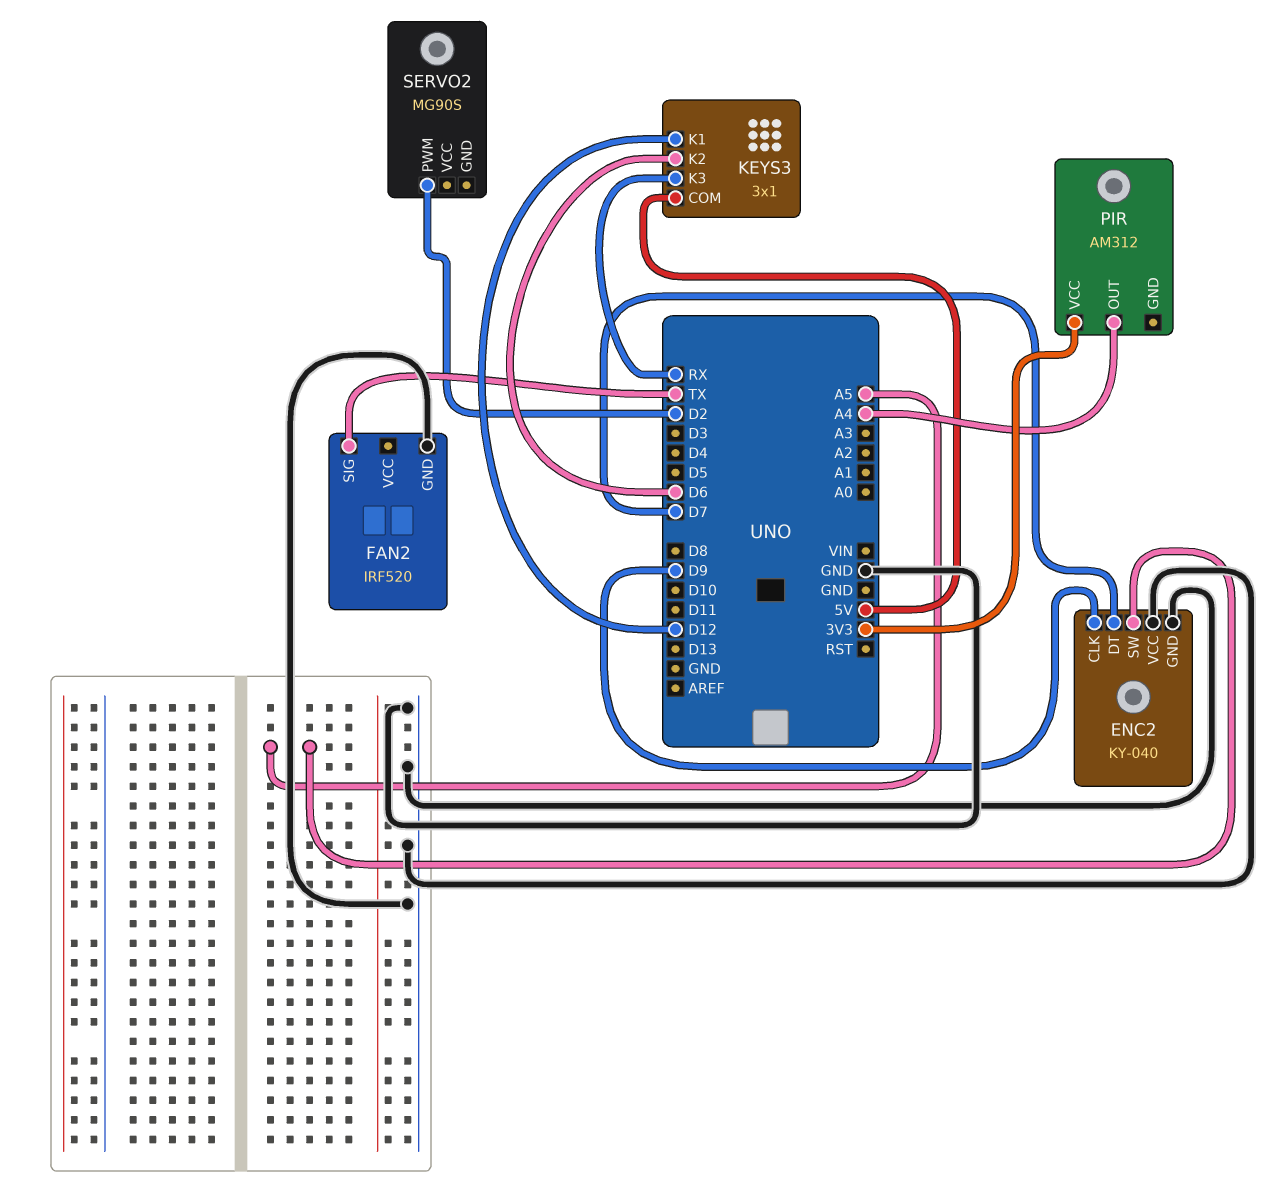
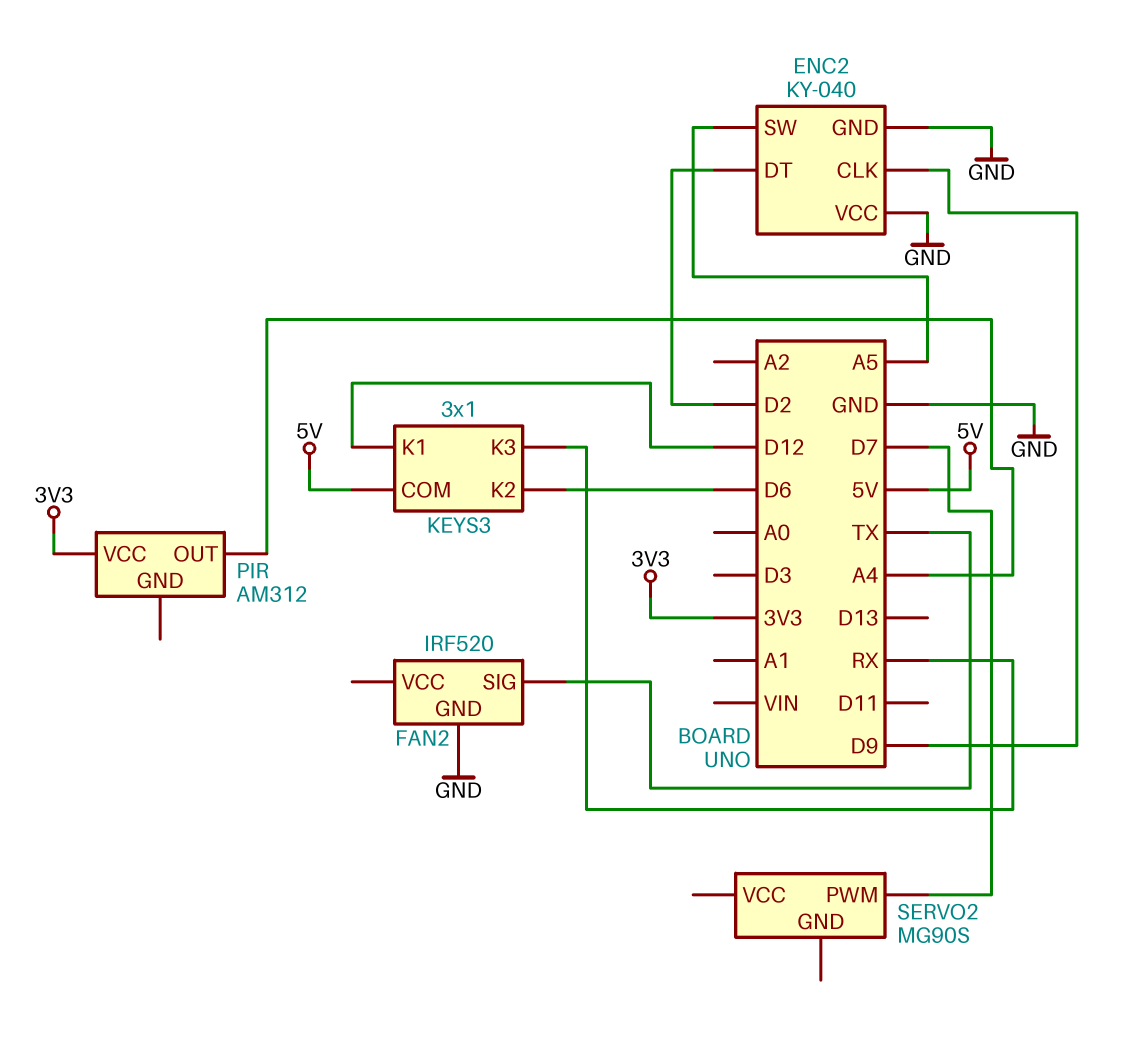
ENC2 pin DT: D7 -> D2
SERVO2 pin PWM: D2 -> D7

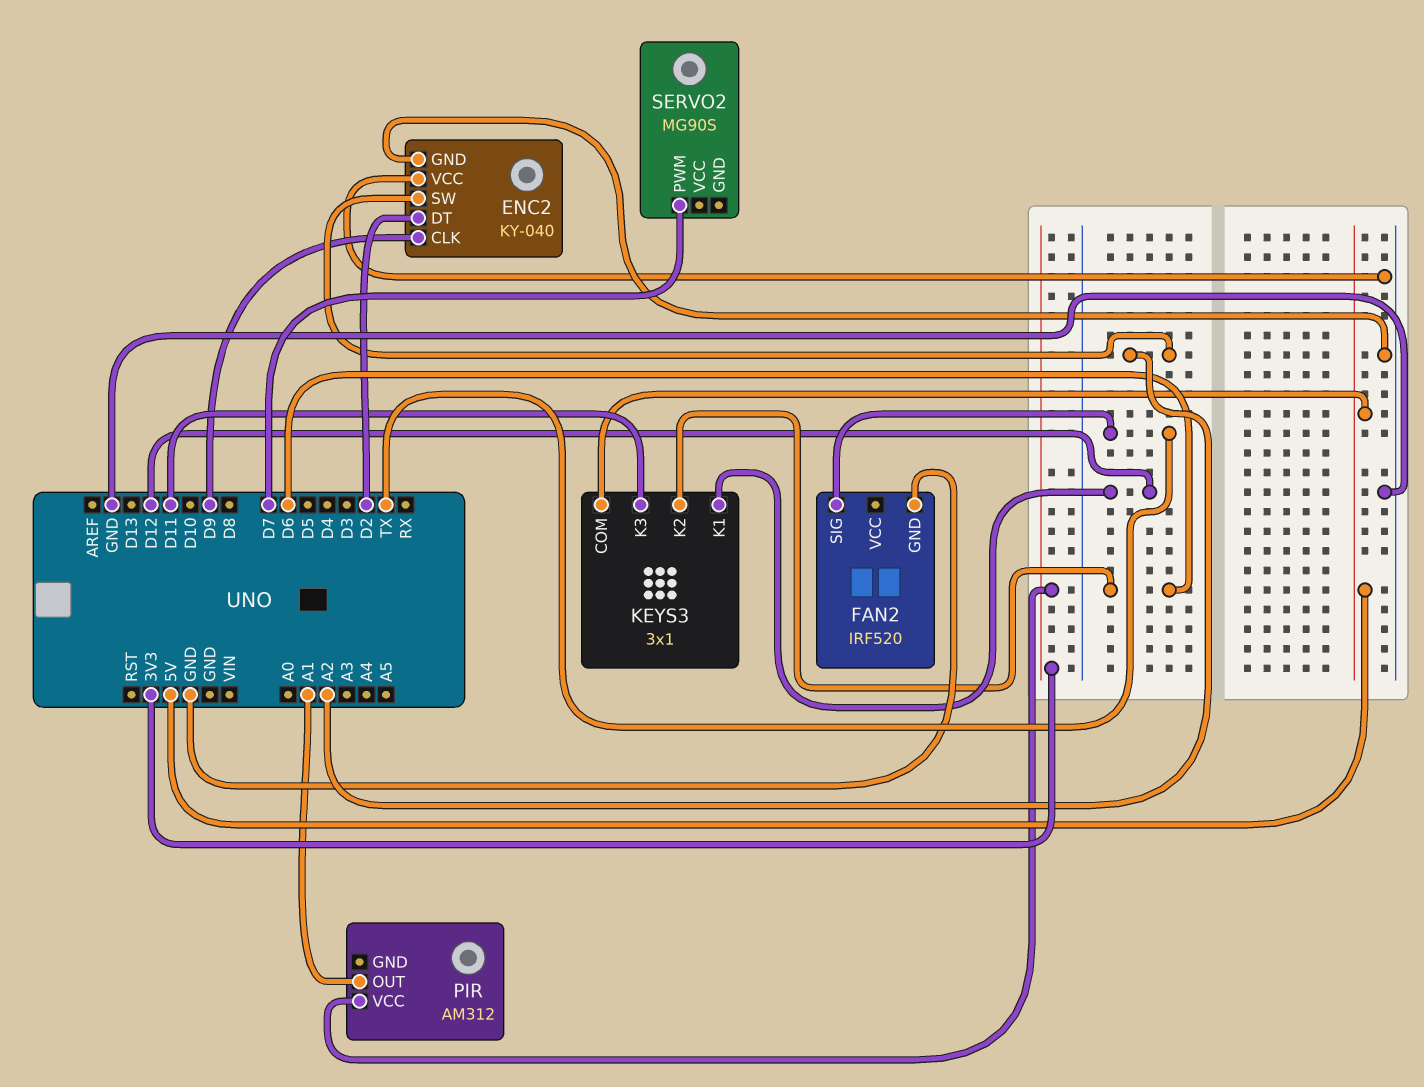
ENC2 pin SW: A5 -> A2
KEYS3 pin K3: RX -> D11
PIR pin OUT: A4 -> A1

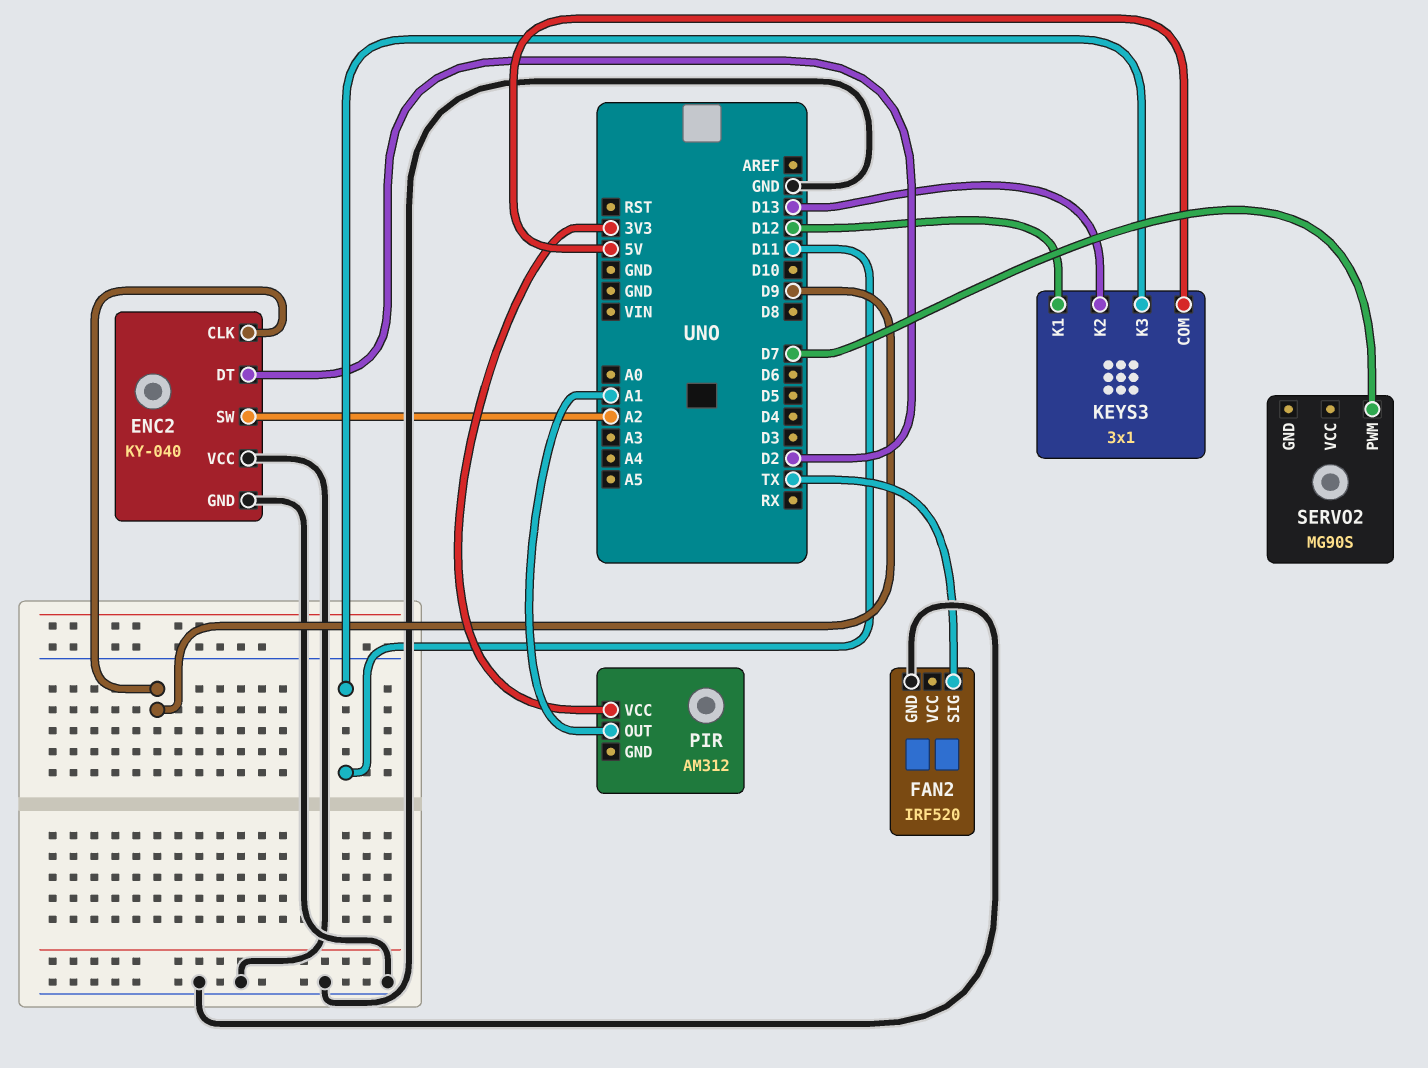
KEYS3 pin K2: D6 -> D13

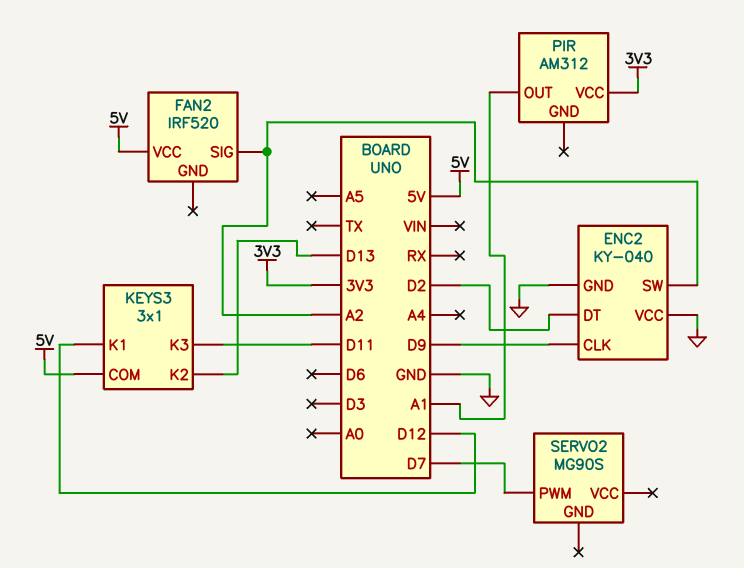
FAN2 pin GND: GND -> none
FAN2 pin SIG: TX -> A2
FAN2 pin VCC: none -> 5V

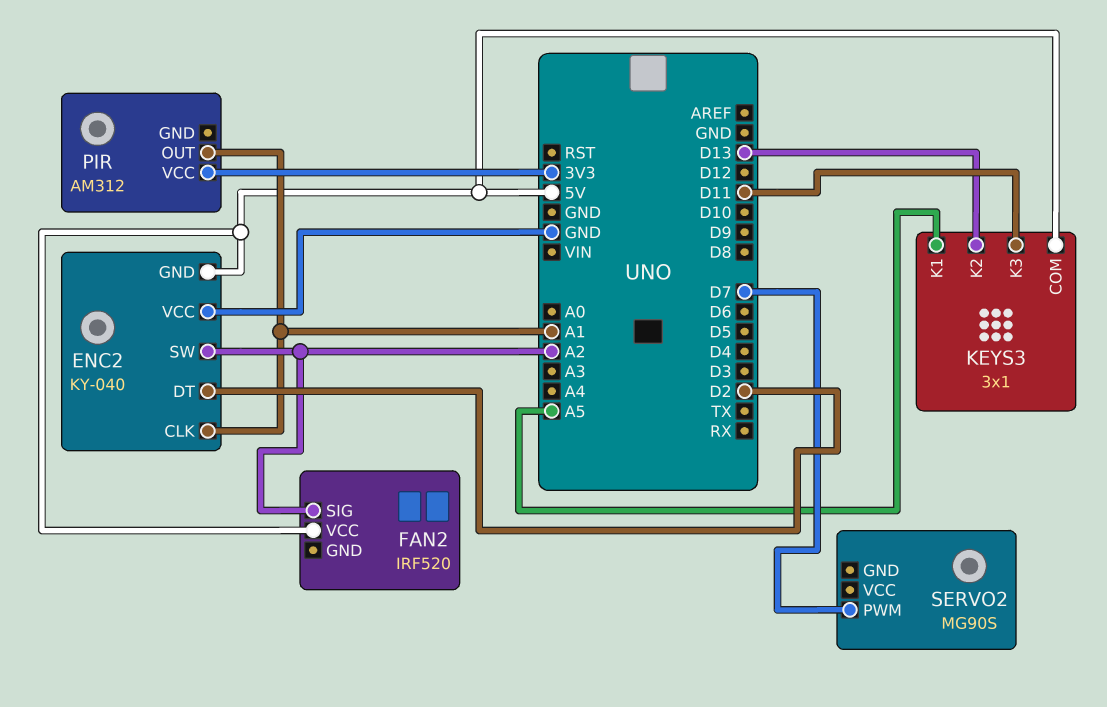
ENC2 pin CLK: D9 -> A1
ENC2 pin GND: GND -> 5V
KEYS3 pin K1: D12 -> A5

